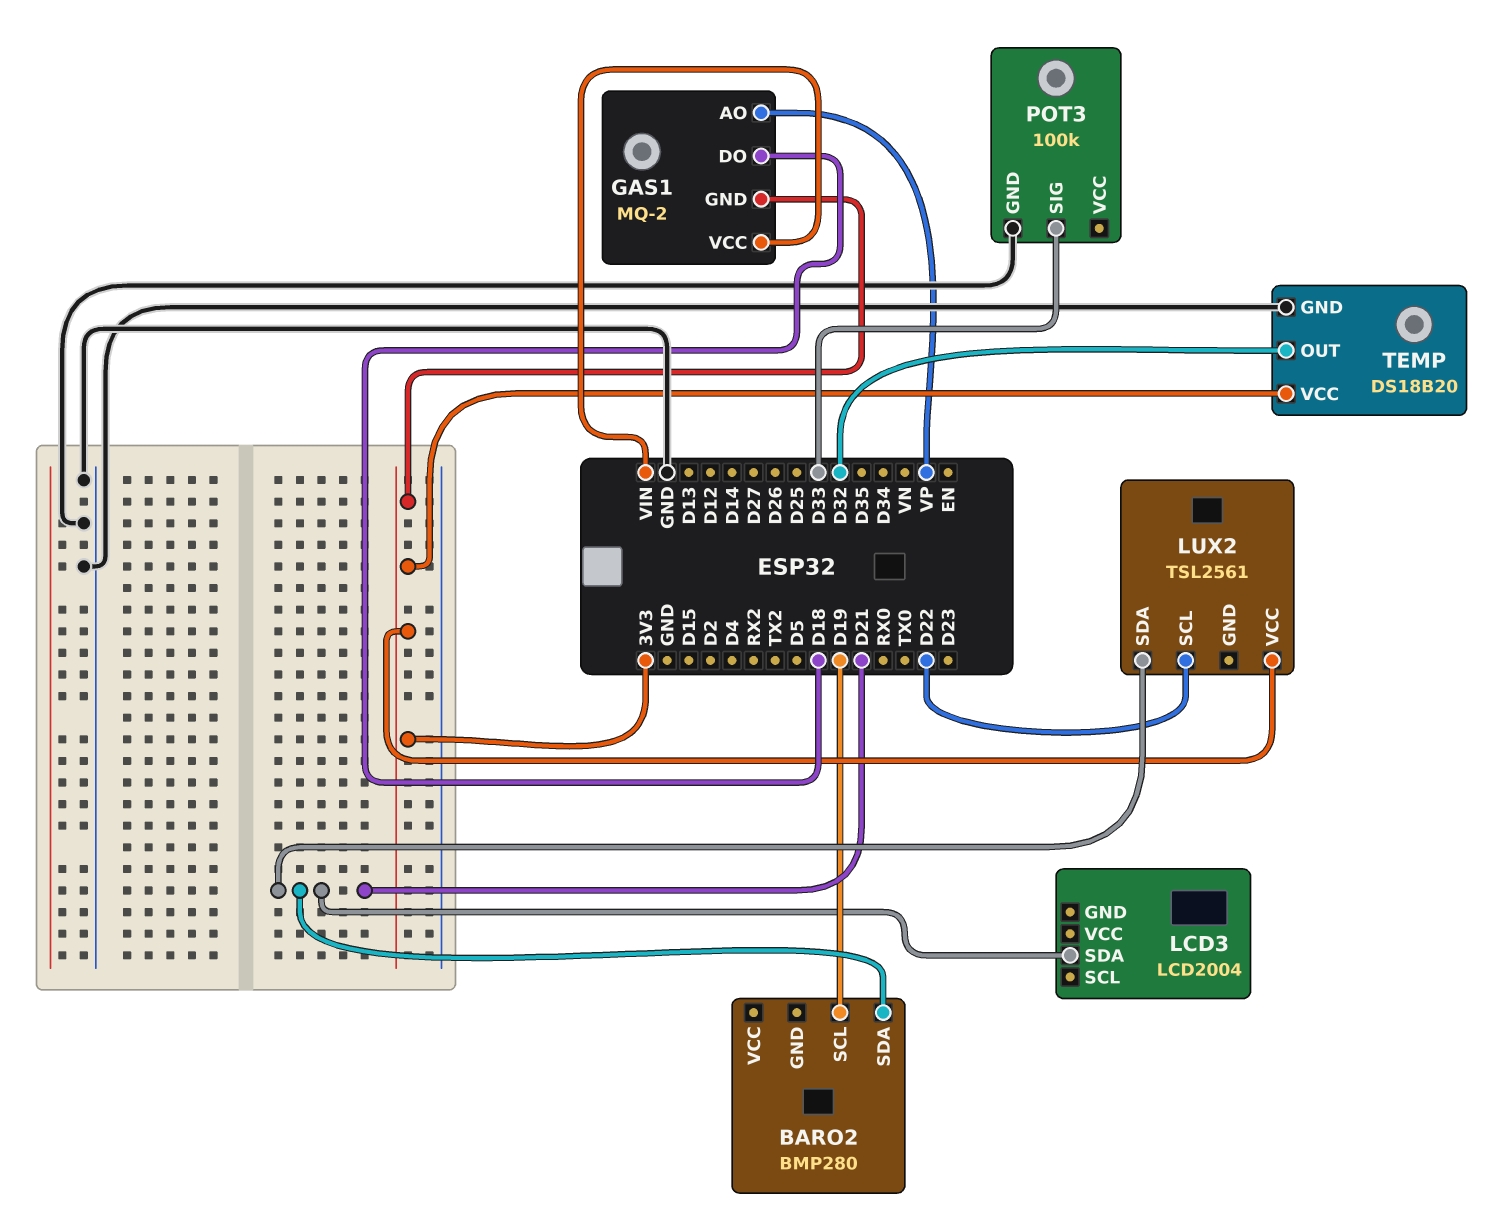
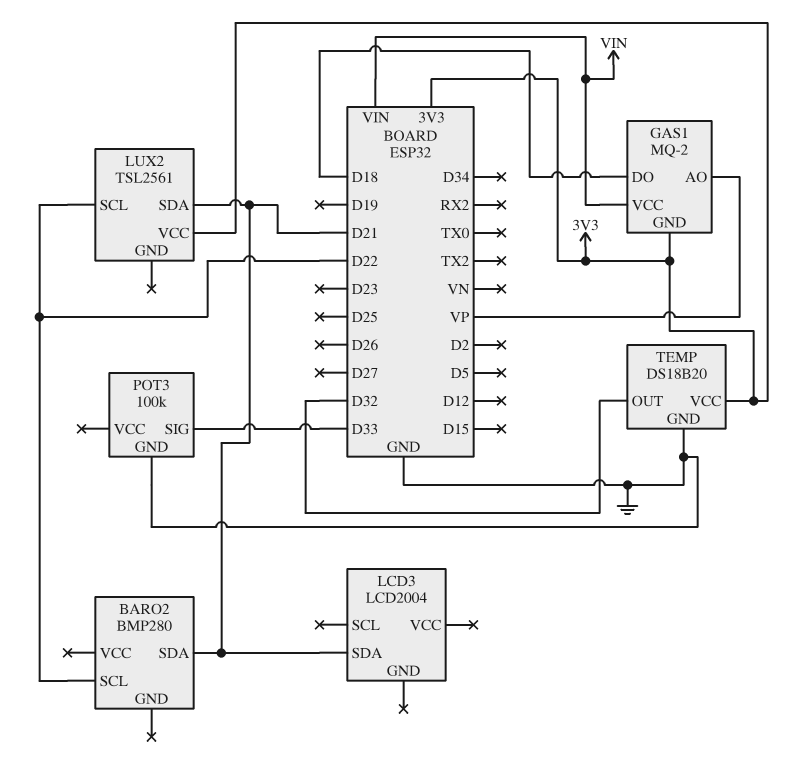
BARO2 pin SCL: D19 -> D22

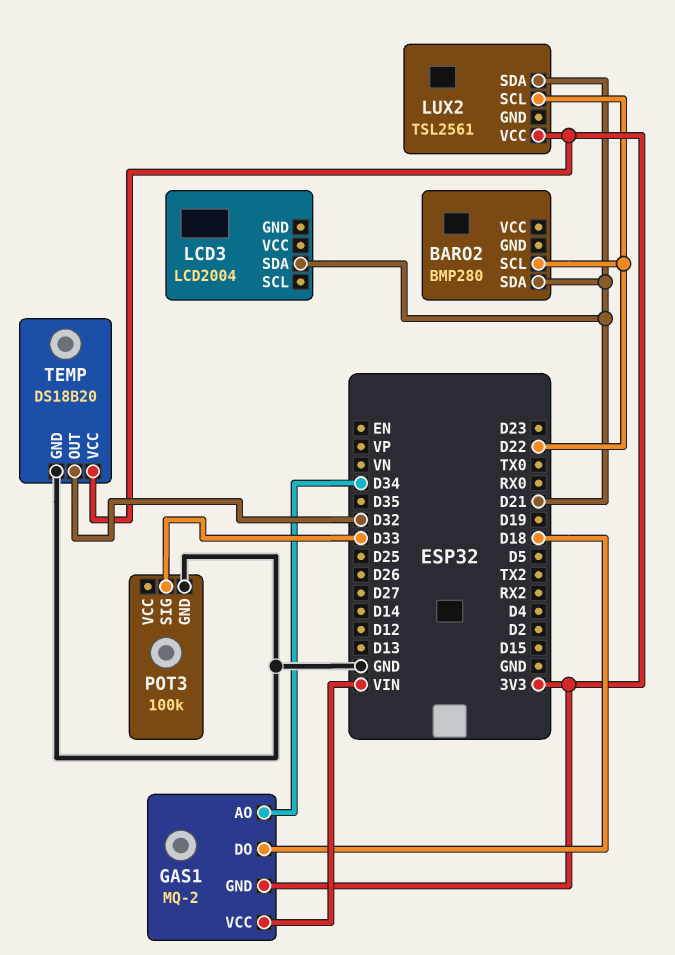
GAS1 pin AO: VP -> D34

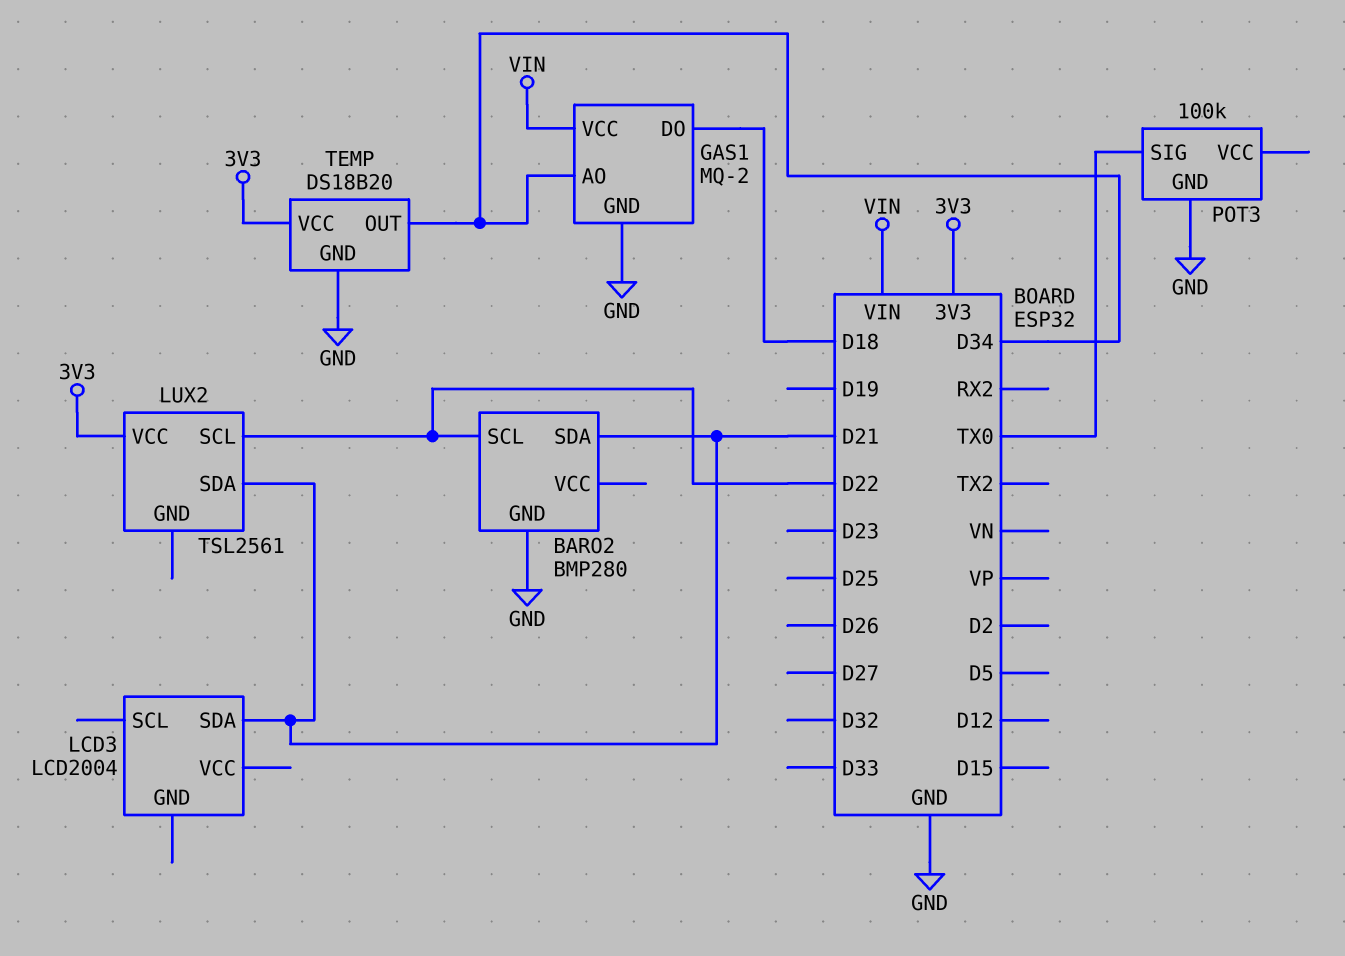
BARO2 pin GND: none -> GND
GAS1 pin GND: 3V3 -> GND
POT3 pin SIG: D33 -> TX0
TEMP pin OUT: D32 -> D34

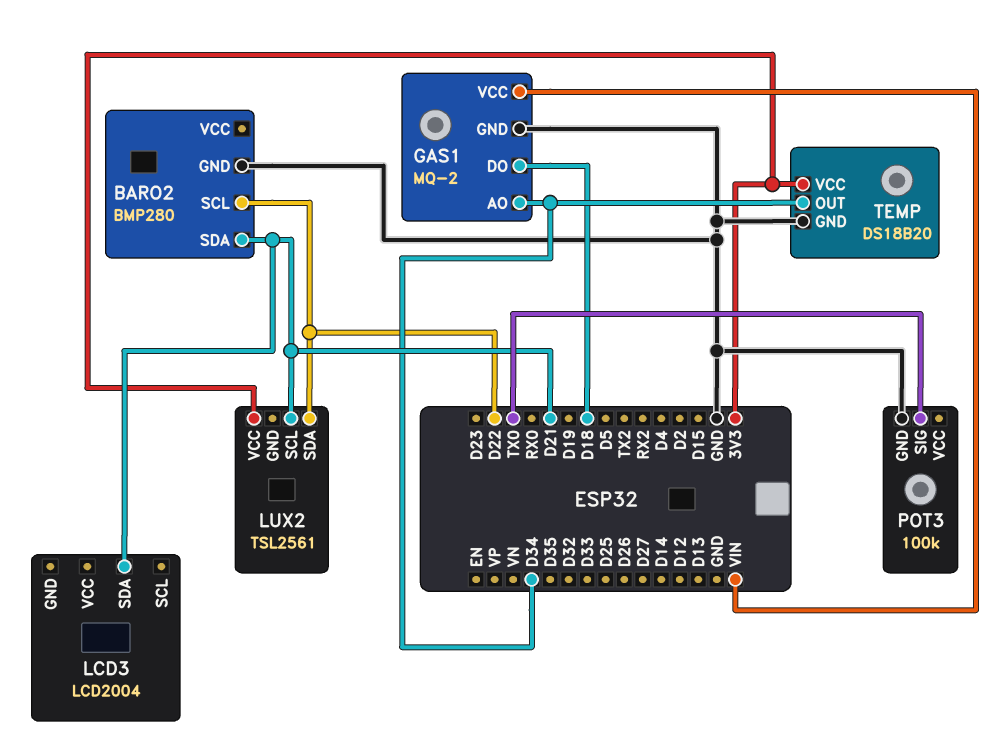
LUX2 pin SCL: D22 -> D21
LUX2 pin SDA: D21 -> D22

